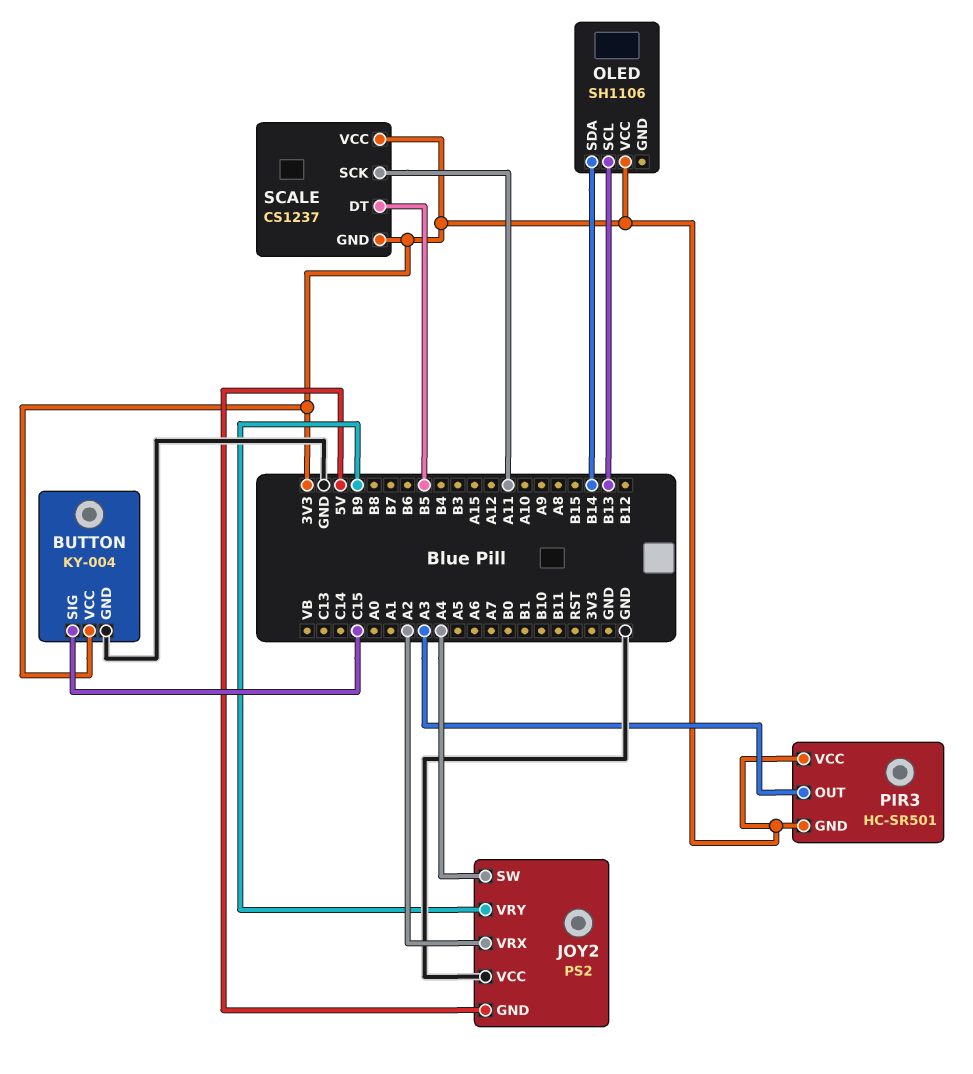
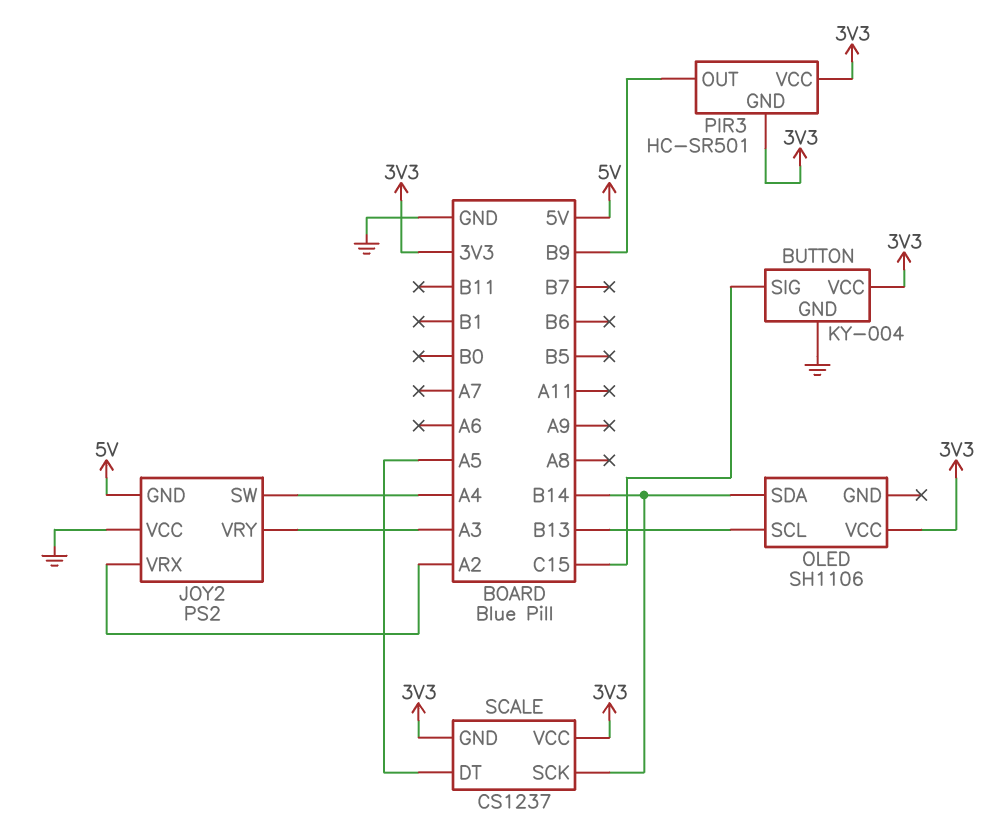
JOY2 pin VRY: B9 -> A3
PIR3 pin OUT: A3 -> B9
SCALE pin DT: B5 -> A5
SCALE pin SCK: A11 -> B14

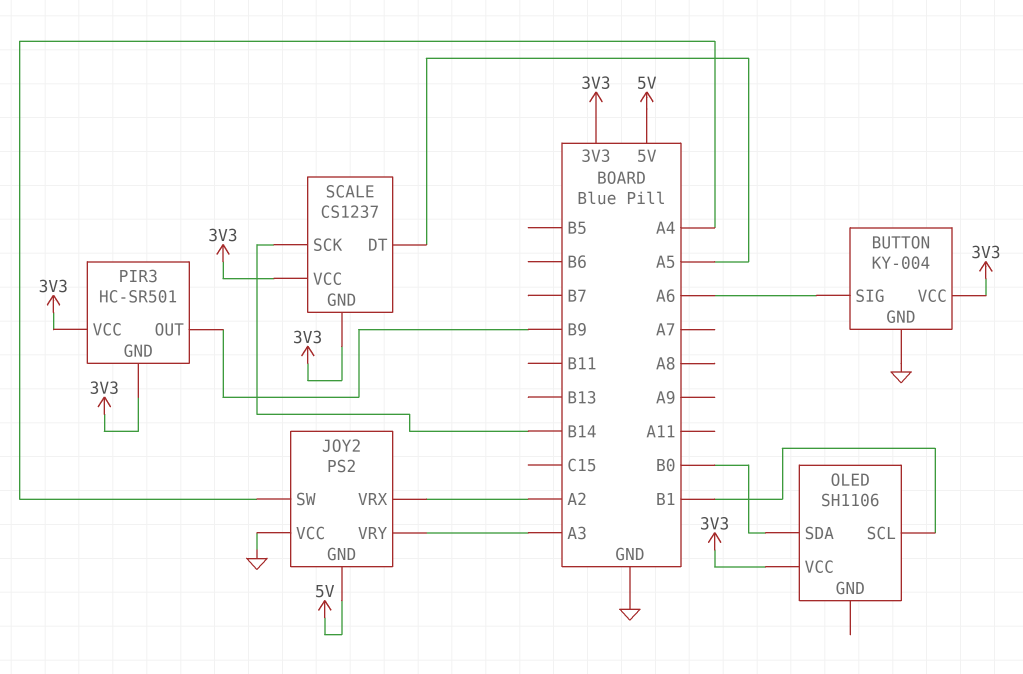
BUTTON pin SIG: C15 -> A6
OLED pin SCL: B13 -> B1
OLED pin SDA: B14 -> B0

